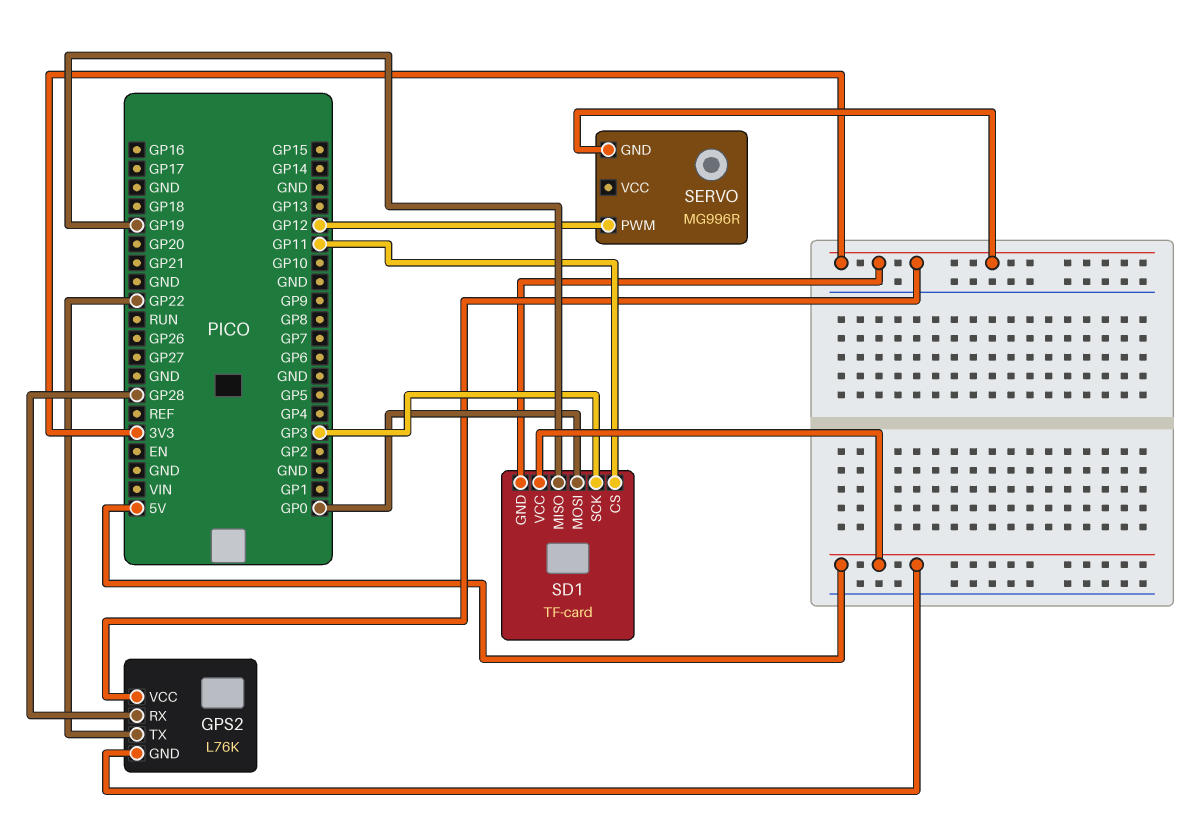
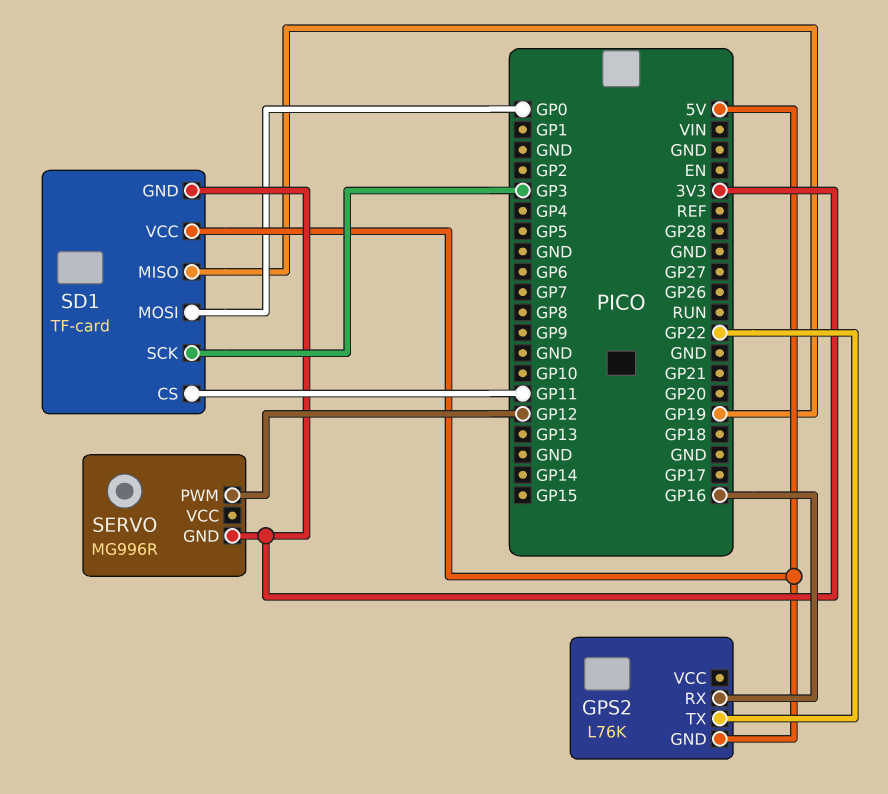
GPS2 pin RX: GP28 -> GP16
GPS2 pin VCC: 3V3 -> none

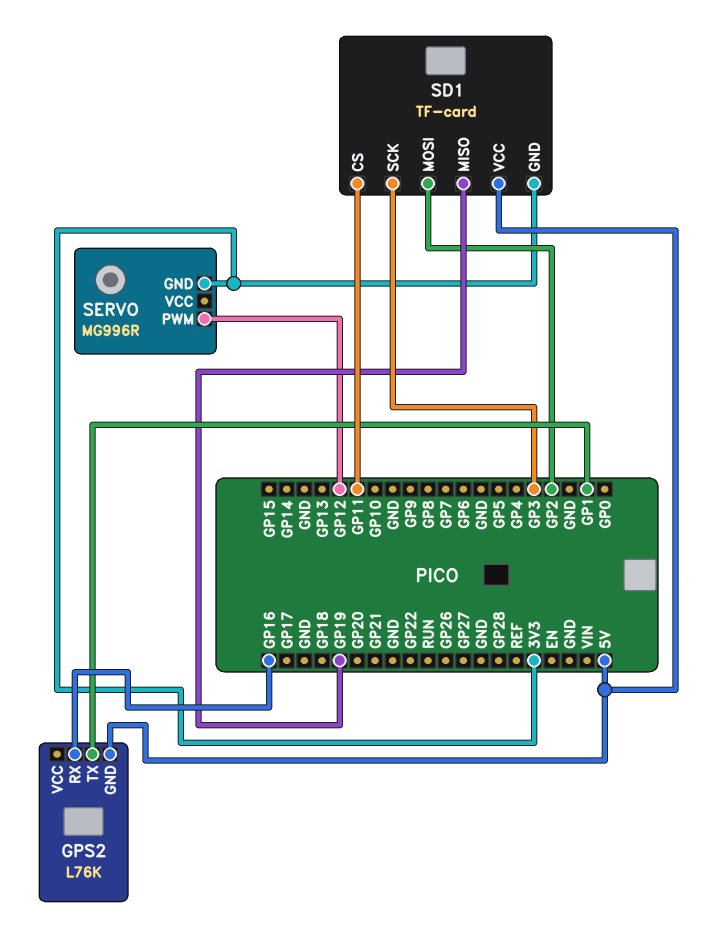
GPS2 pin TX: GP22 -> GP1
SD1 pin MOSI: GP0 -> GP2

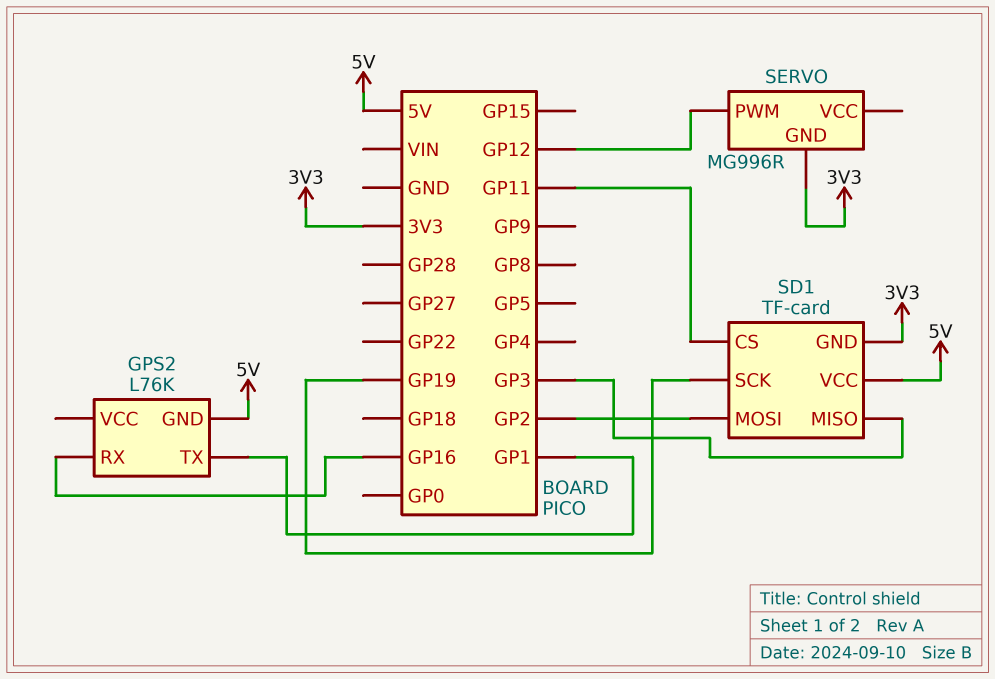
SD1 pin MISO: GP19 -> GP3
SD1 pin SCK: GP3 -> GP19

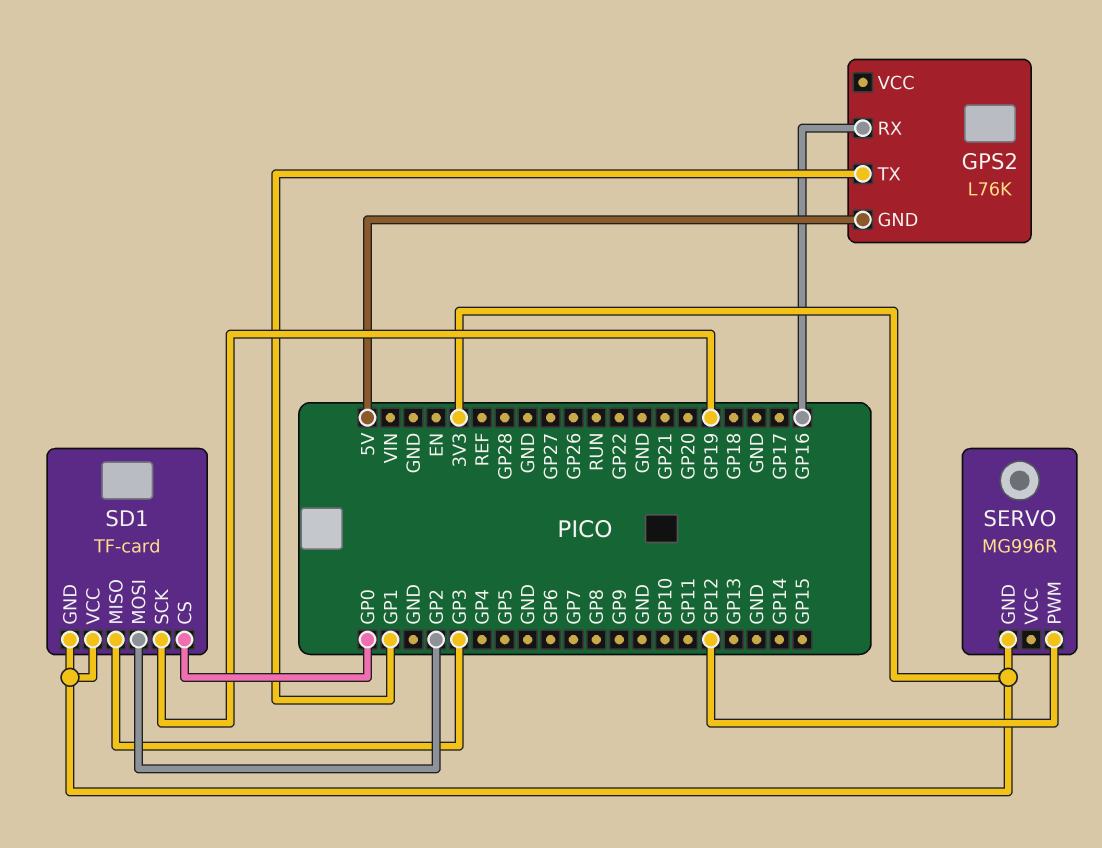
SD1 pin CS: GP11 -> GP0
SD1 pin VCC: 5V -> 3V3

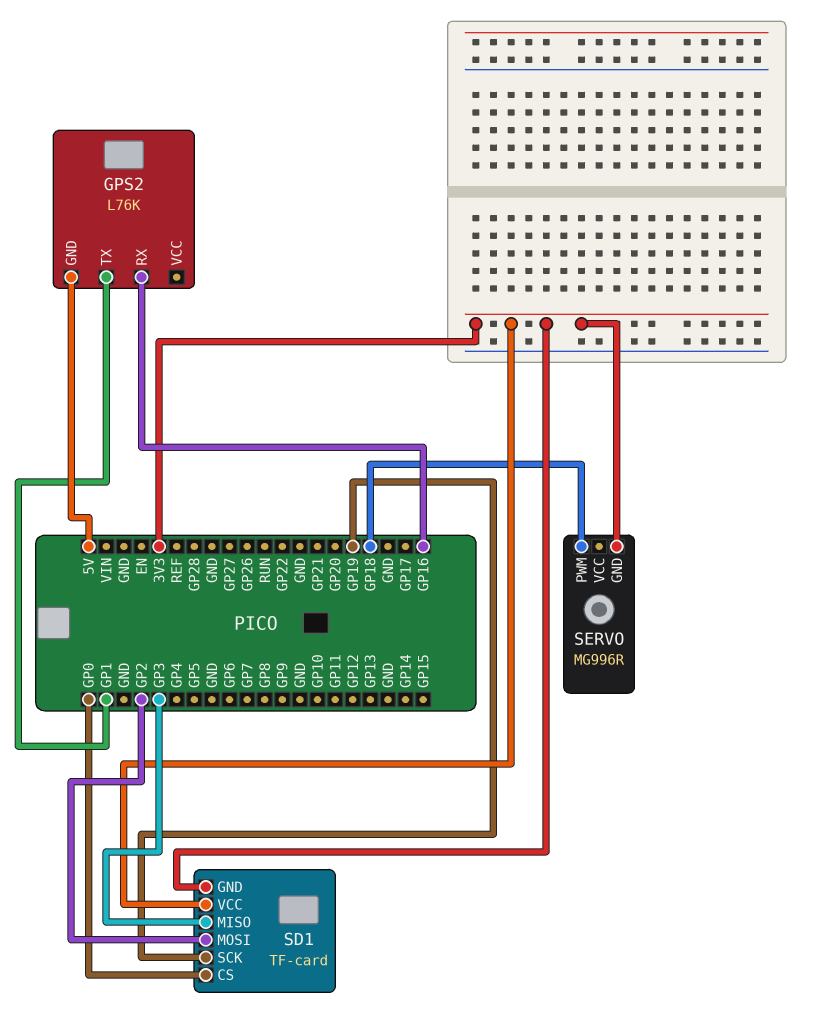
SERVO pin PWM: GP12 -> GP18

